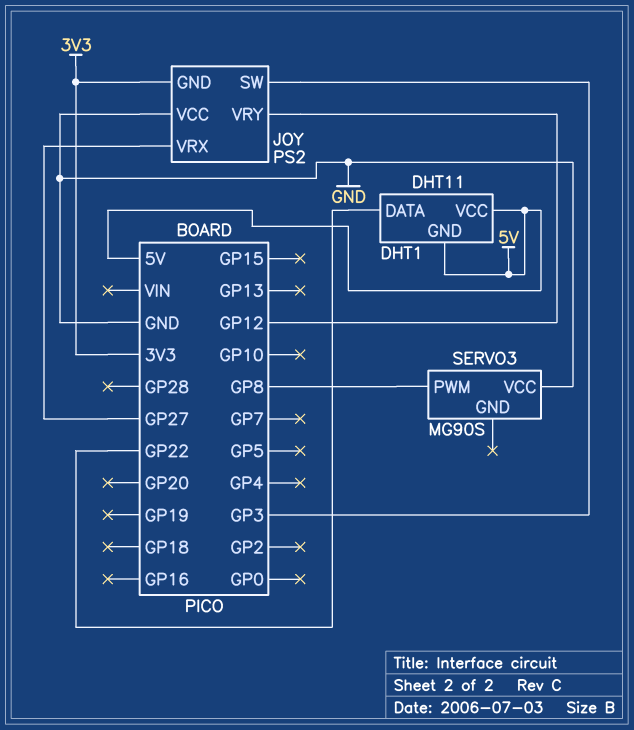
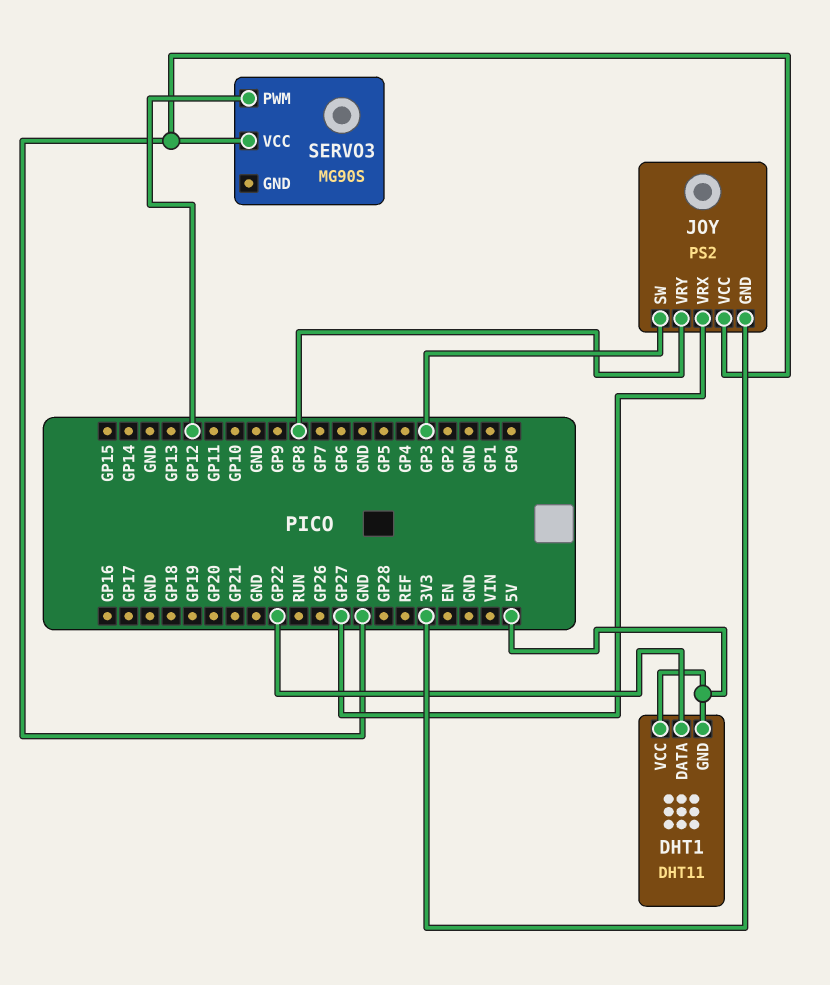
JOY pin VRY: GP12 -> GP8
SERVO3 pin PWM: GP8 -> GP12

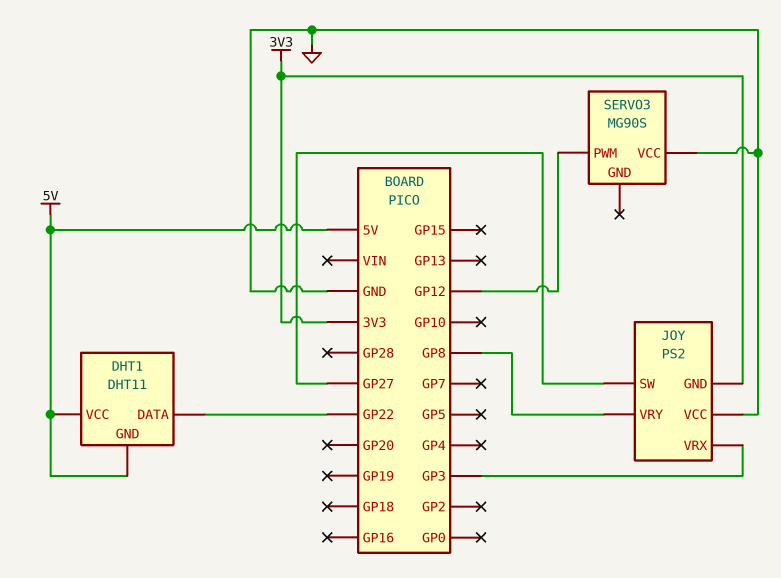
JOY pin SW: GP3 -> GP27
JOY pin VRX: GP27 -> GP3

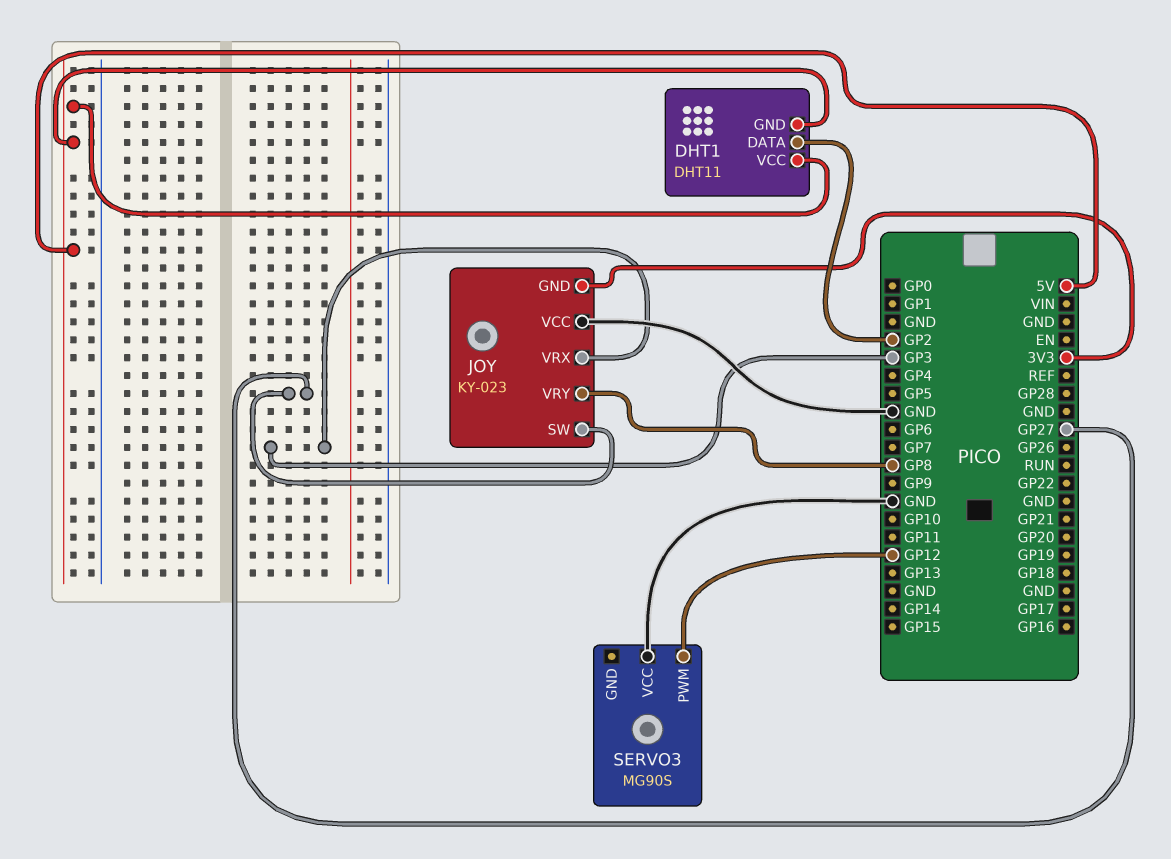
DHT1 pin DATA: GP22 -> GP2
JOY: PS2 -> KY-023

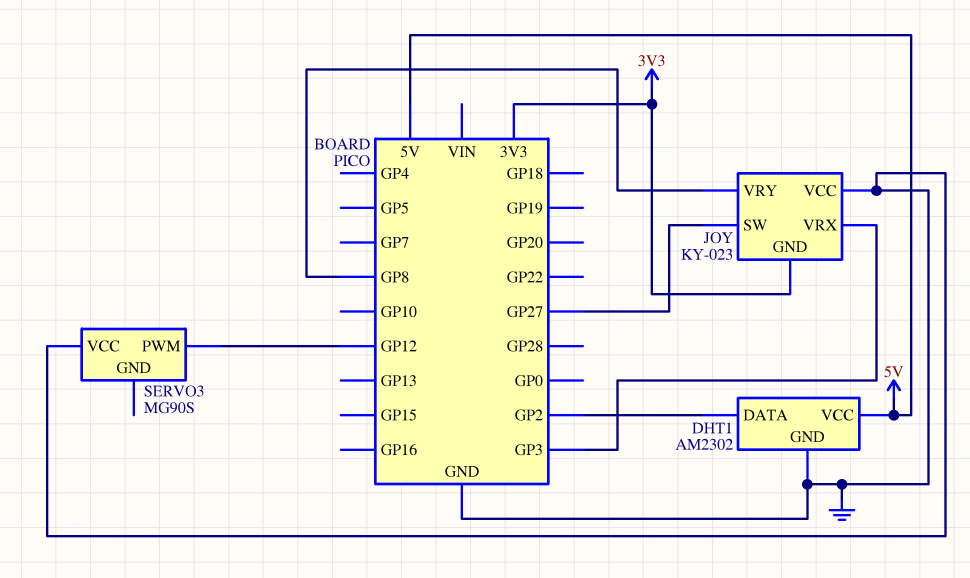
DHT1: DHT11 -> AM2302
DHT1 pin GND: 5V -> GND

